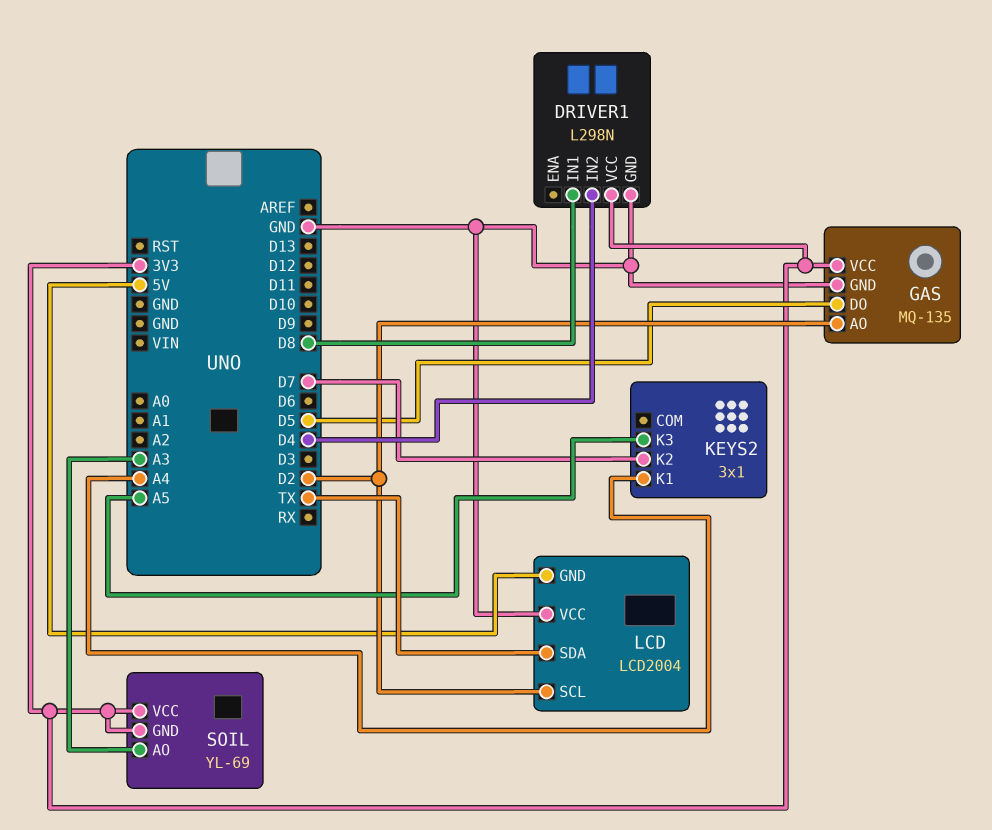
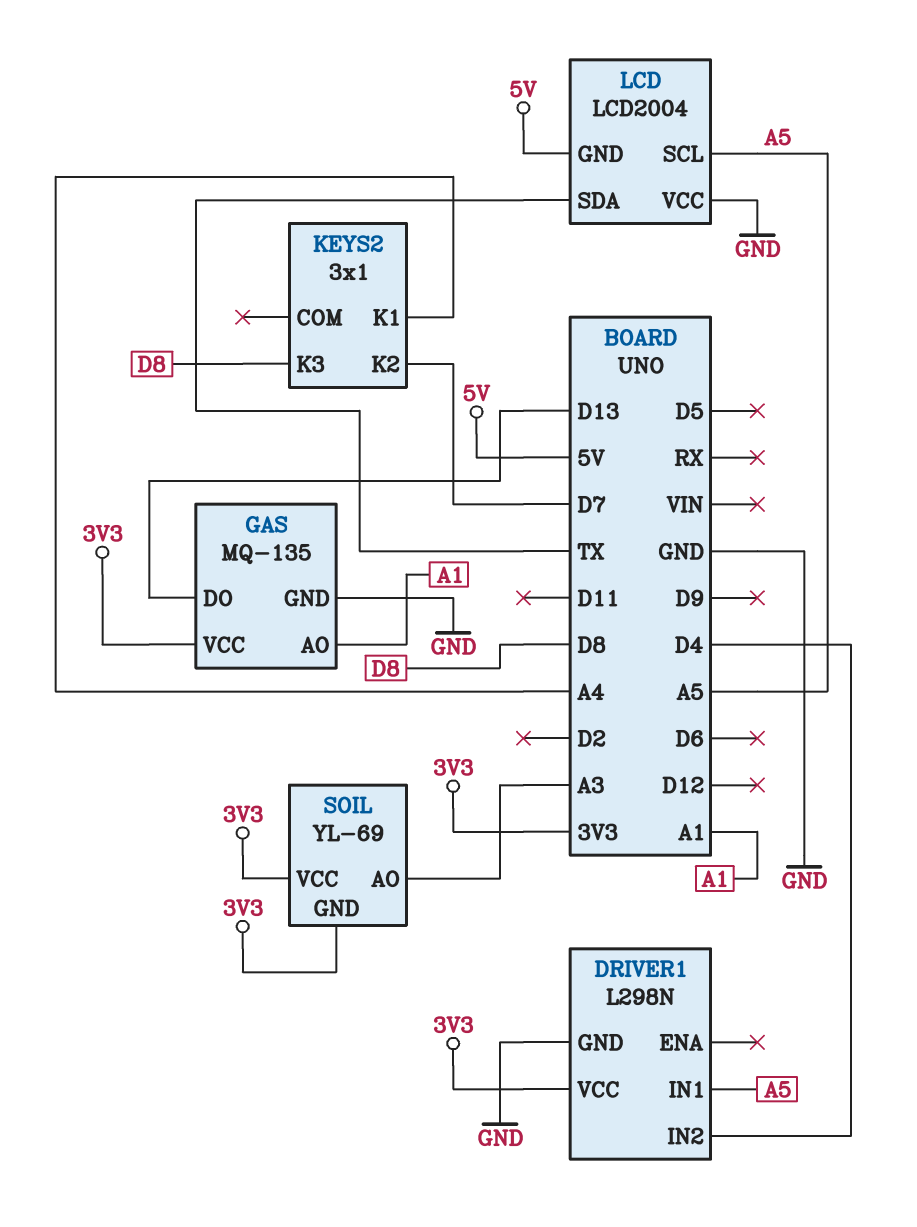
DRIVER1 pin IN1: D8 -> A5
GAS pin AO: D2 -> A1
GAS pin DO: D5 -> D13
KEYS2 pin K3: A5 -> D8
LCD pin SCL: D2 -> A5

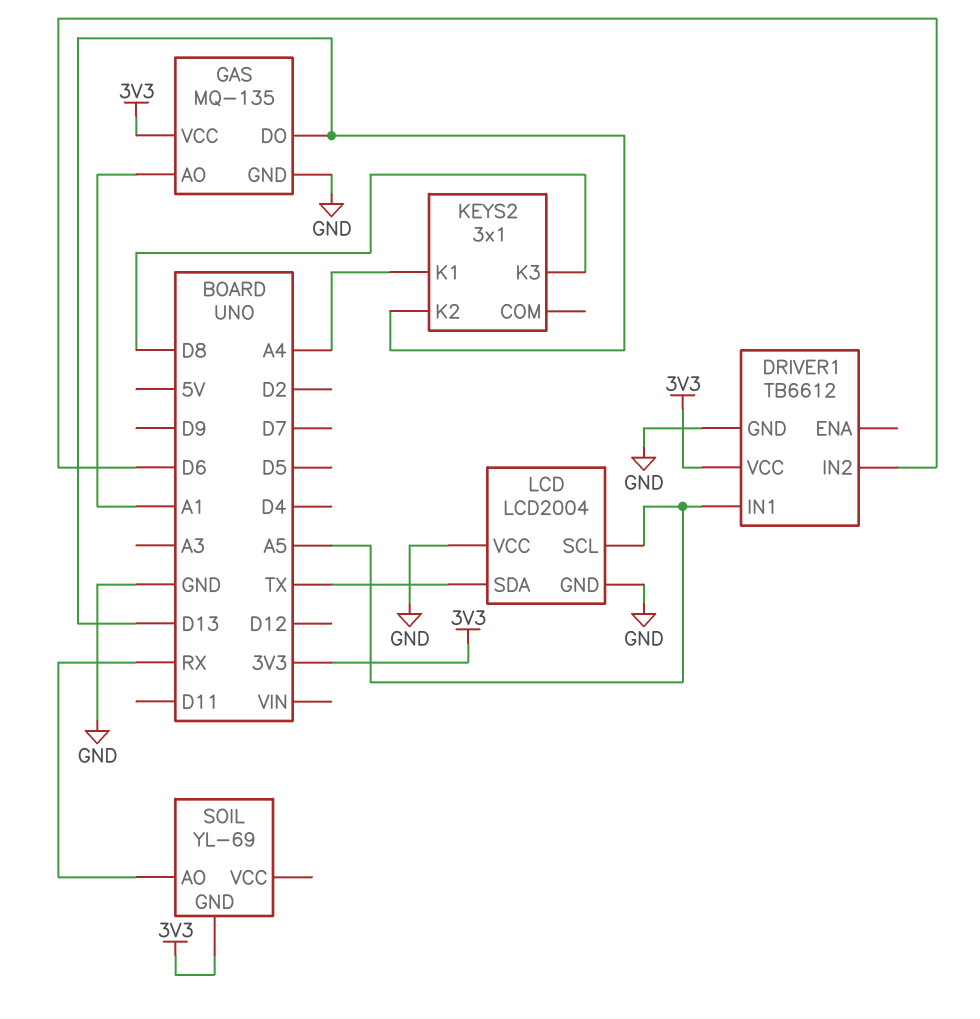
DRIVER1: L298N -> TB6612
DRIVER1 pin IN2: D4 -> D6
KEYS2 pin K2: D7 -> D13
LCD pin GND: 5V -> GND
SOIL pin AO: A3 -> RX
SOIL pin VCC: 3V3 -> none

